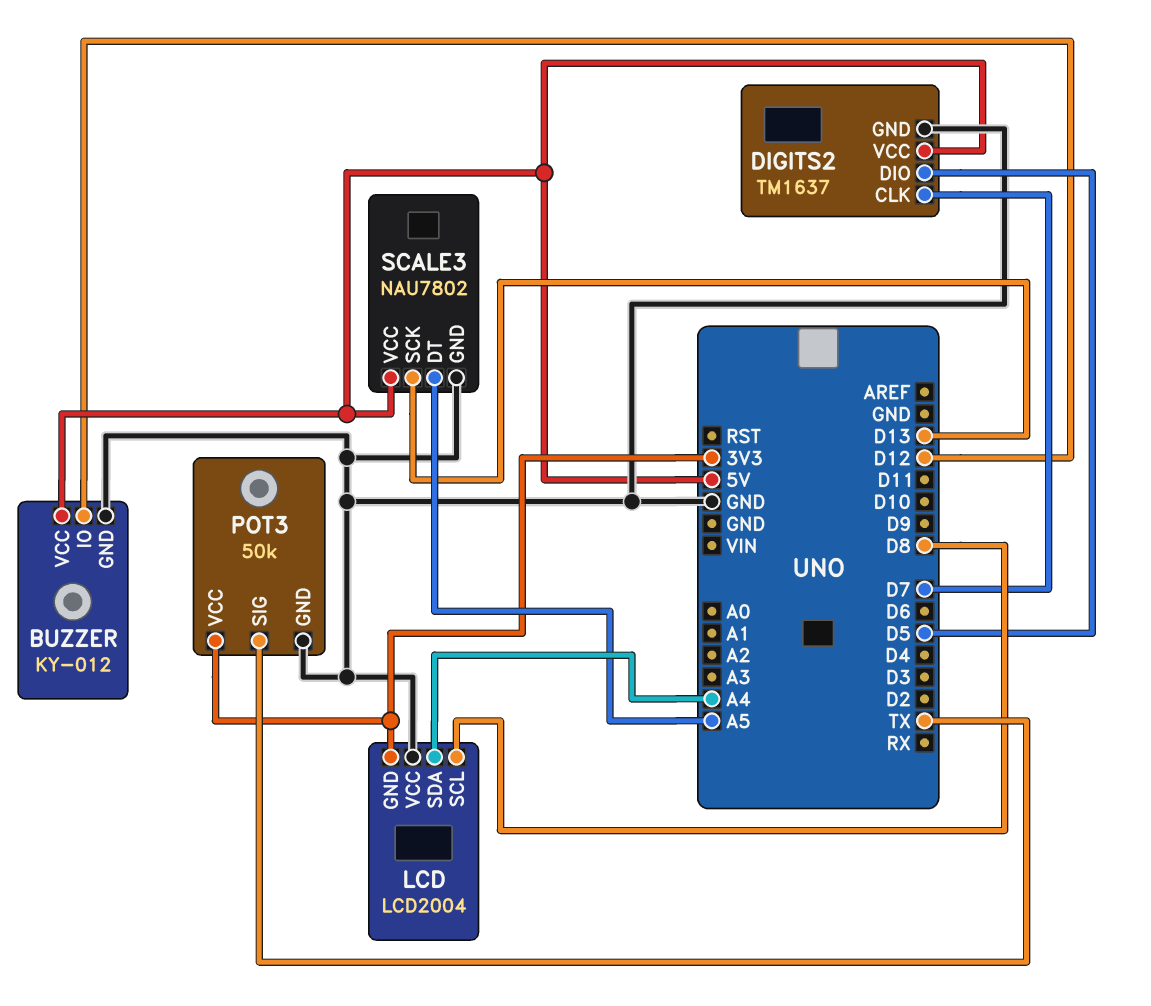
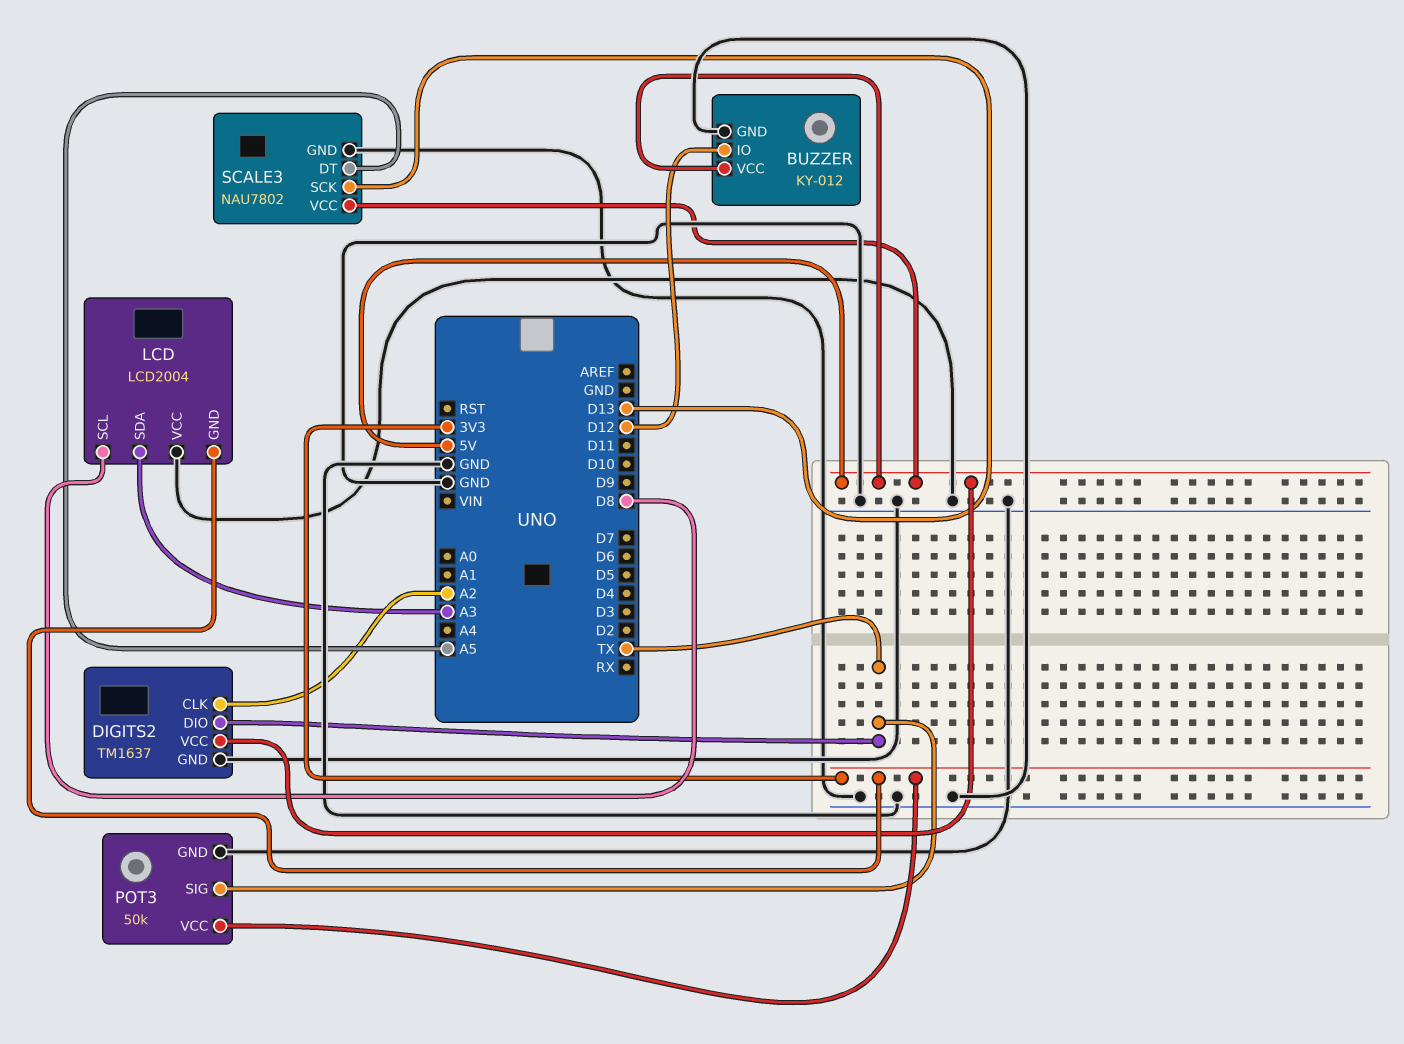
DIGITS2 pin CLK: D7 -> A2
DIGITS2 pin DIO: D5 -> TX
LCD pin SDA: A4 -> A3

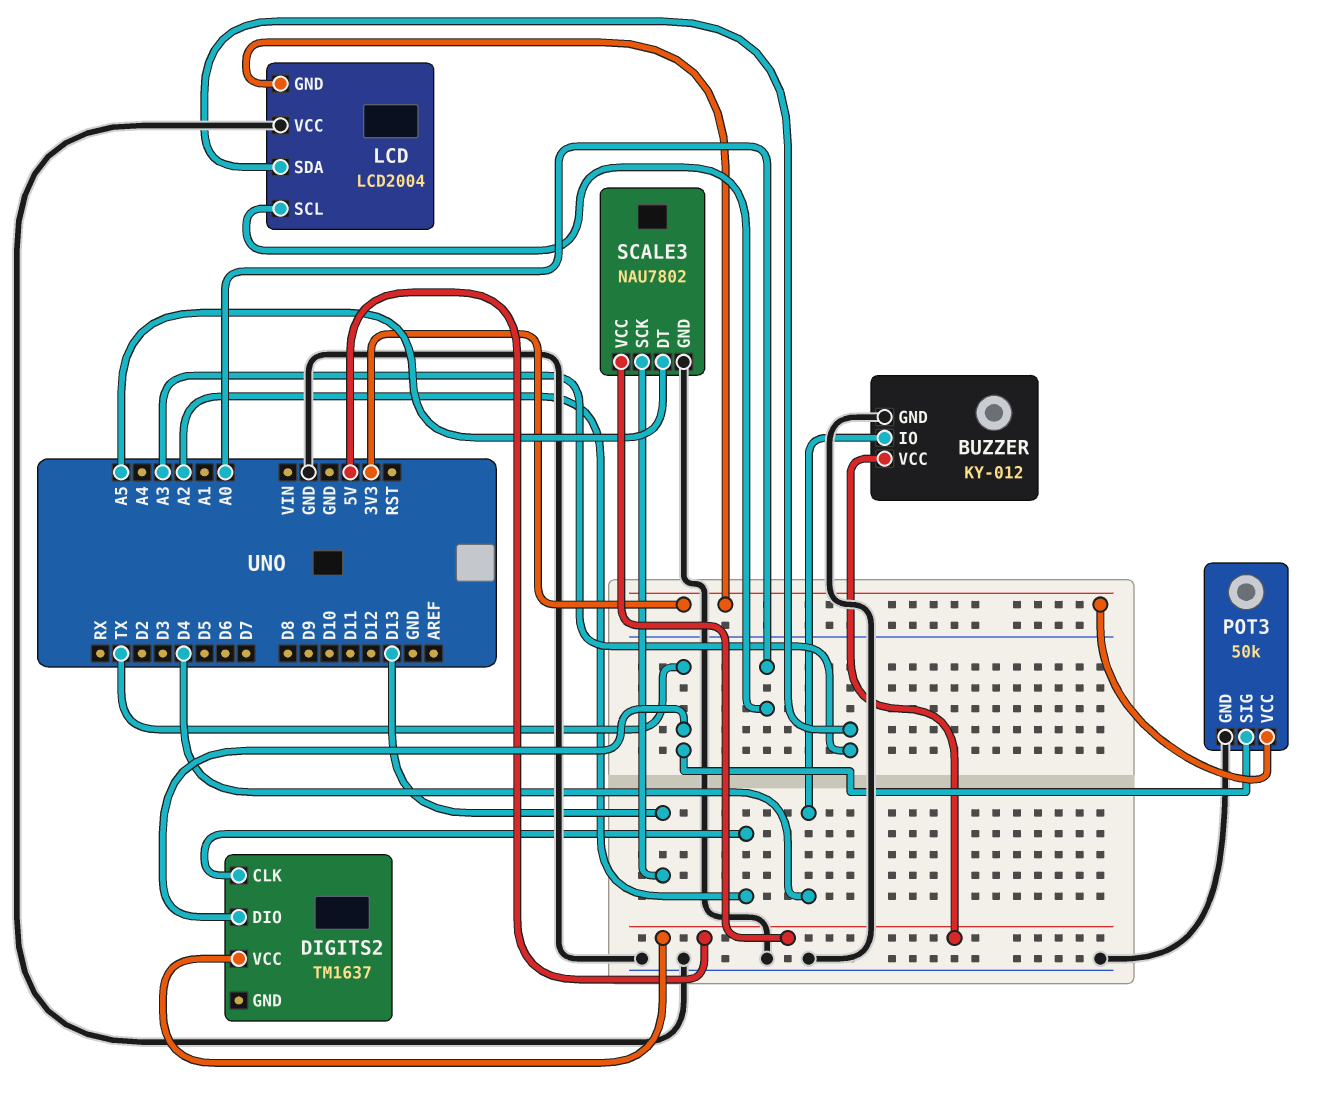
BUZZER pin IO: D12 -> D4
DIGITS2 pin GND: GND -> none
LCD pin SCL: D8 -> A0

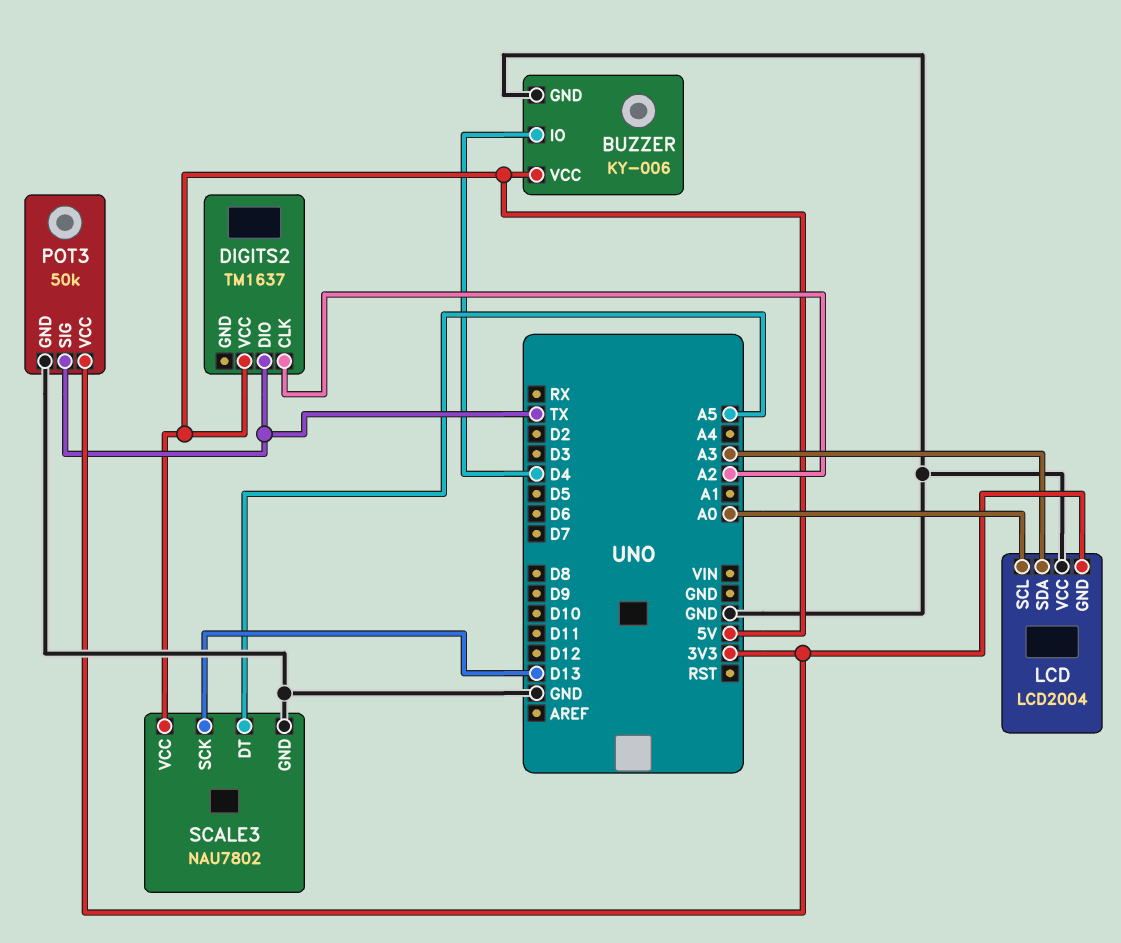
BUZZER: KY-012 -> KY-006

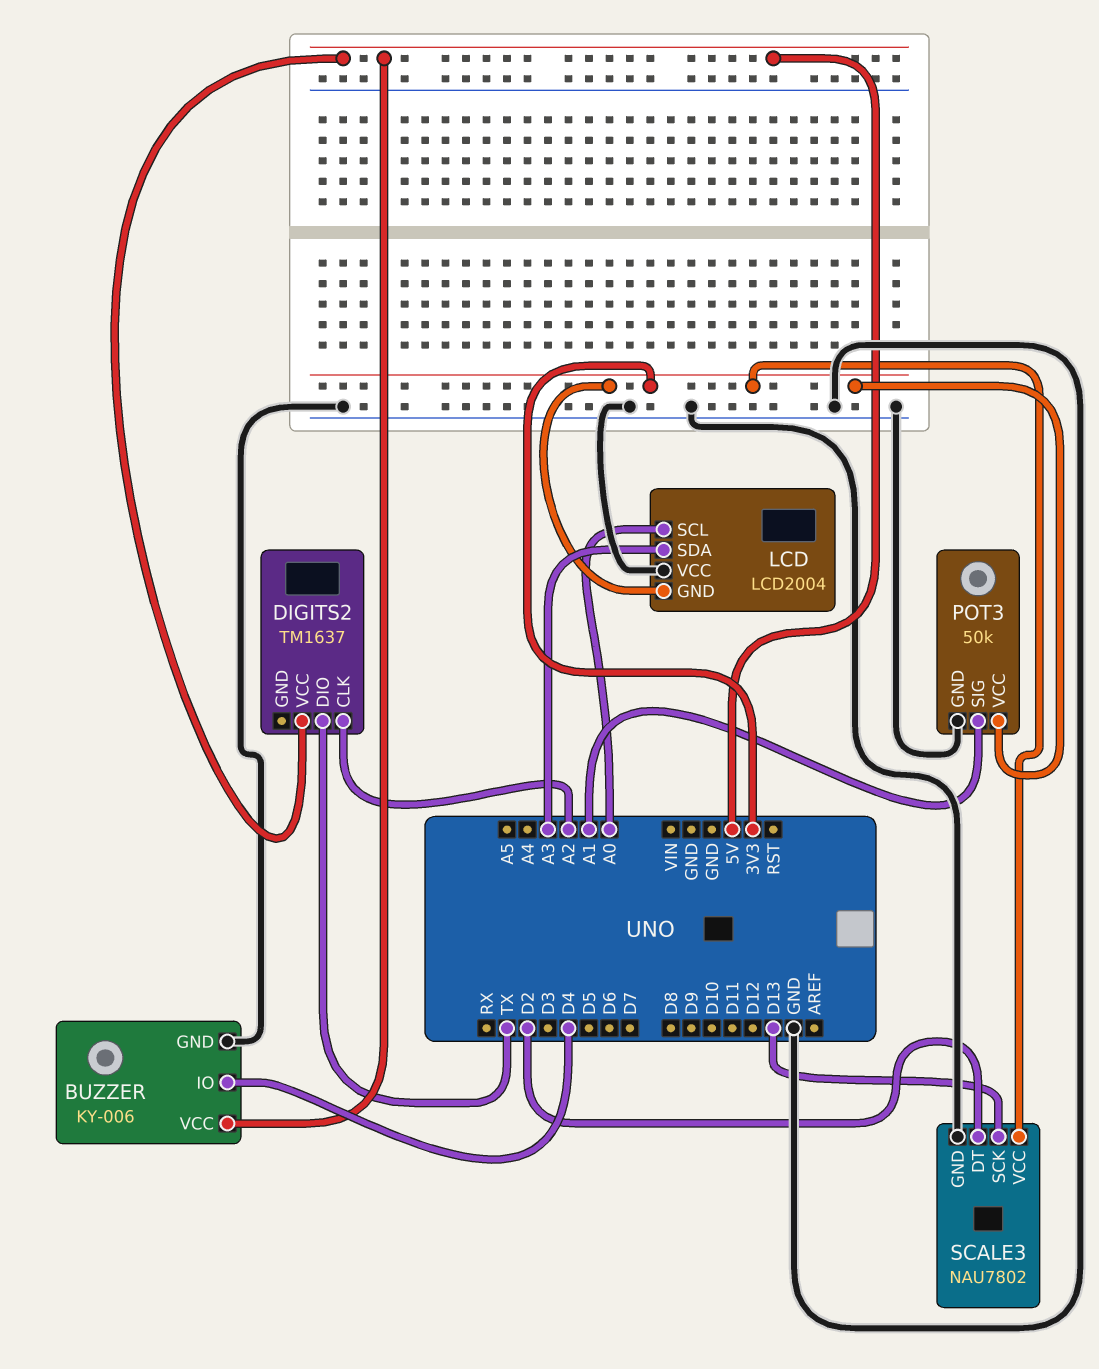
POT3 pin SIG: TX -> A1
SCALE3 pin DT: A5 -> D2
SCALE3 pin VCC: 5V -> 3V3

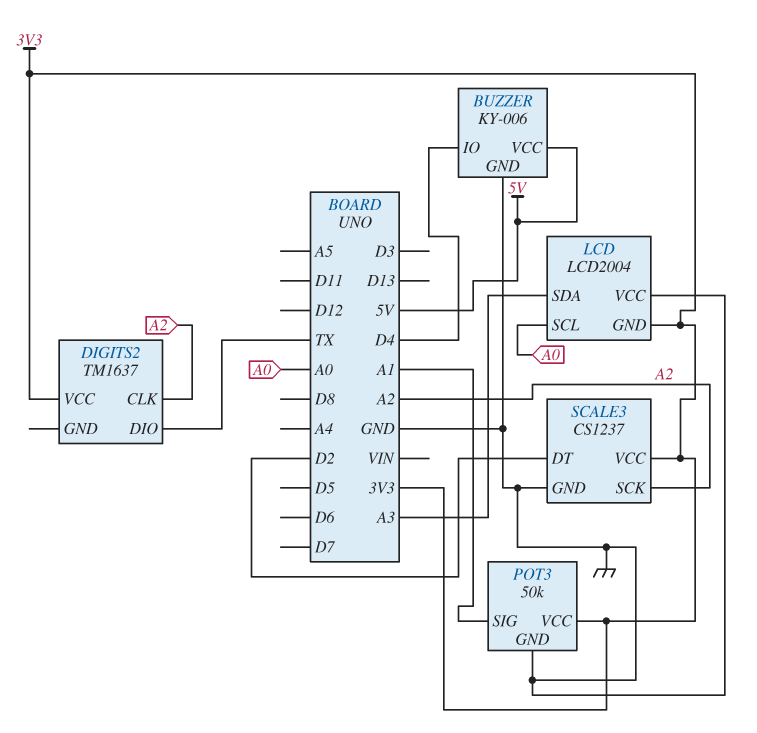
DIGITS2 pin VCC: 5V -> 3V3
SCALE3: NAU7802 -> CS1237
SCALE3 pin SCK: D13 -> A2

